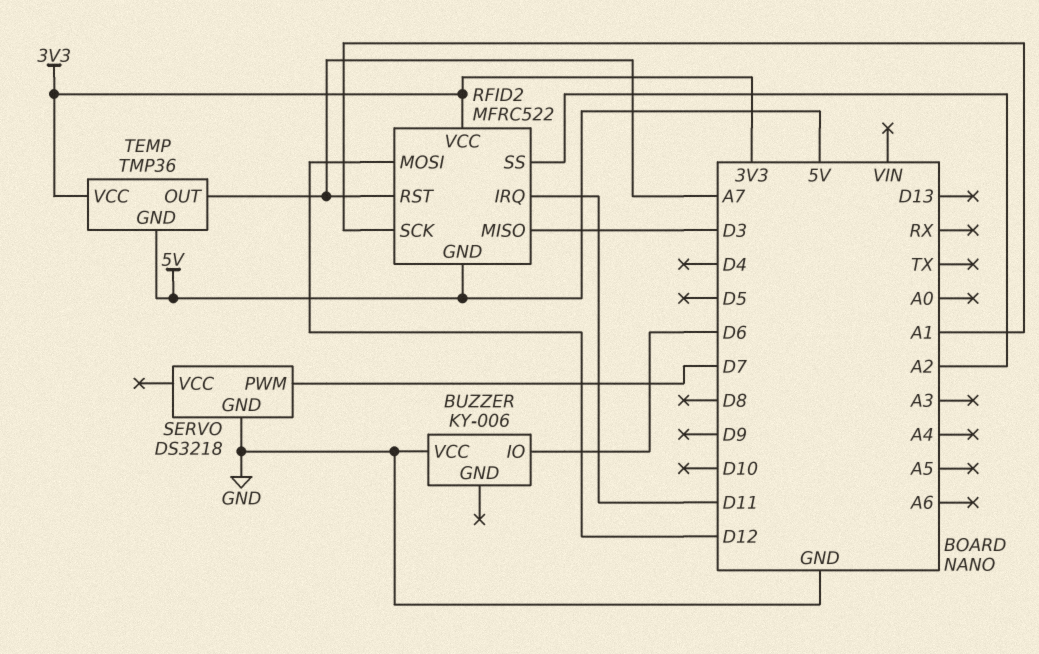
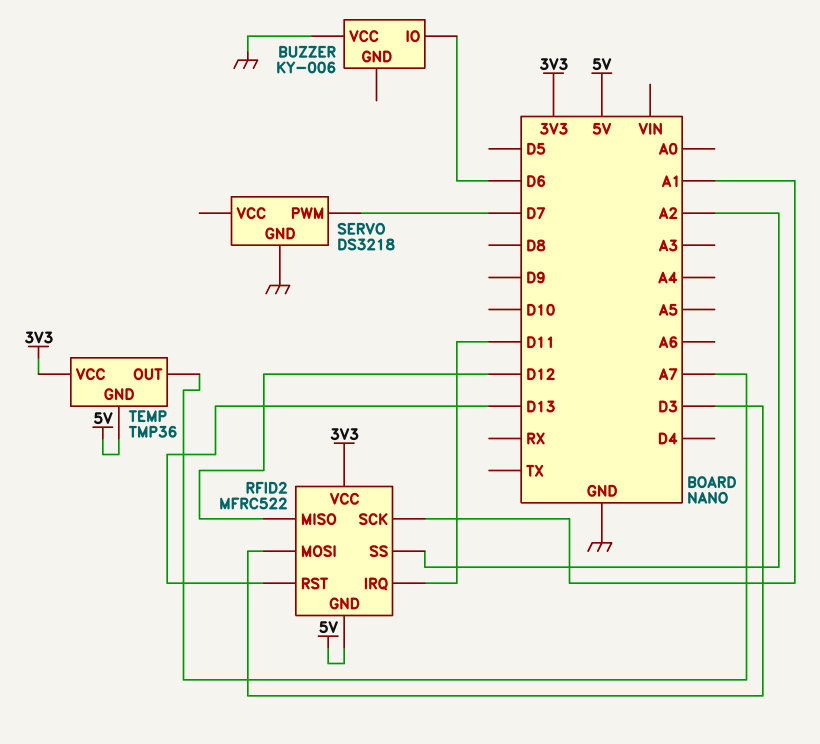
RFID2 pin MISO: D3 -> D12
RFID2 pin MOSI: D12 -> D3
RFID2 pin RST: A7 -> D13

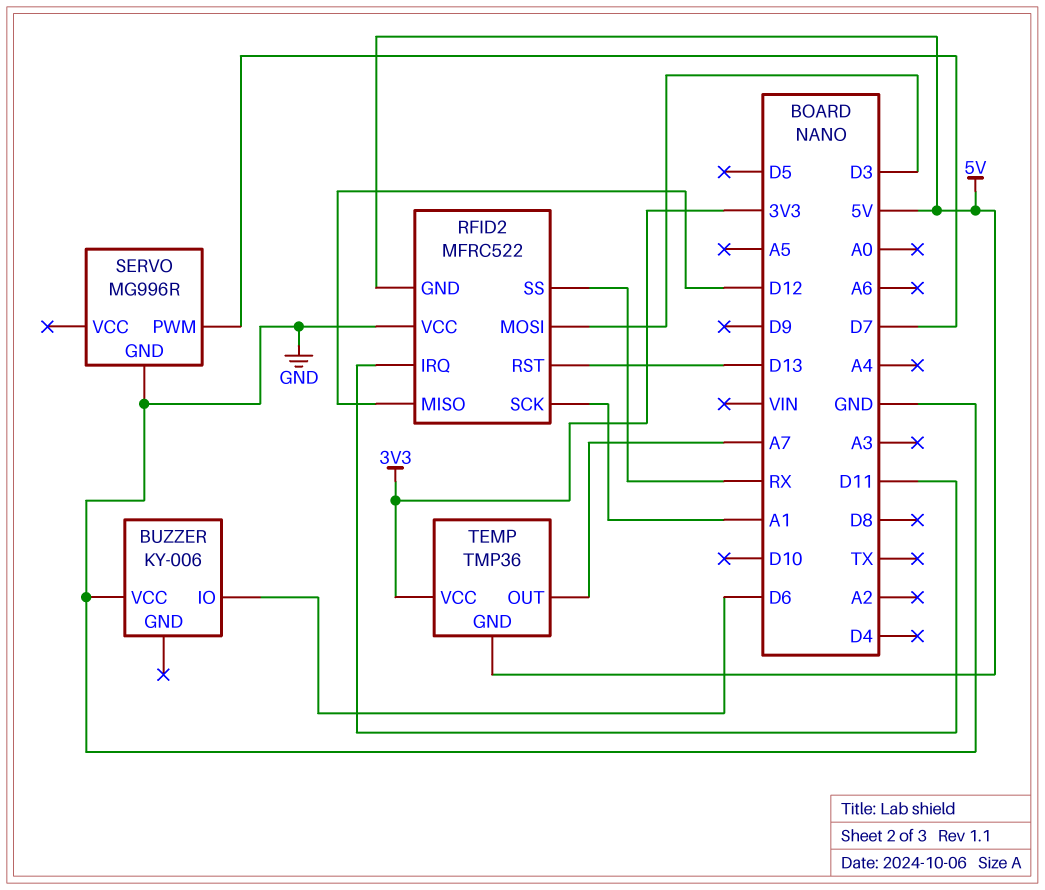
RFID2 pin SS: A2 -> RX
RFID2 pin VCC: 3V3 -> GND
SERVO: DS3218 -> MG996R

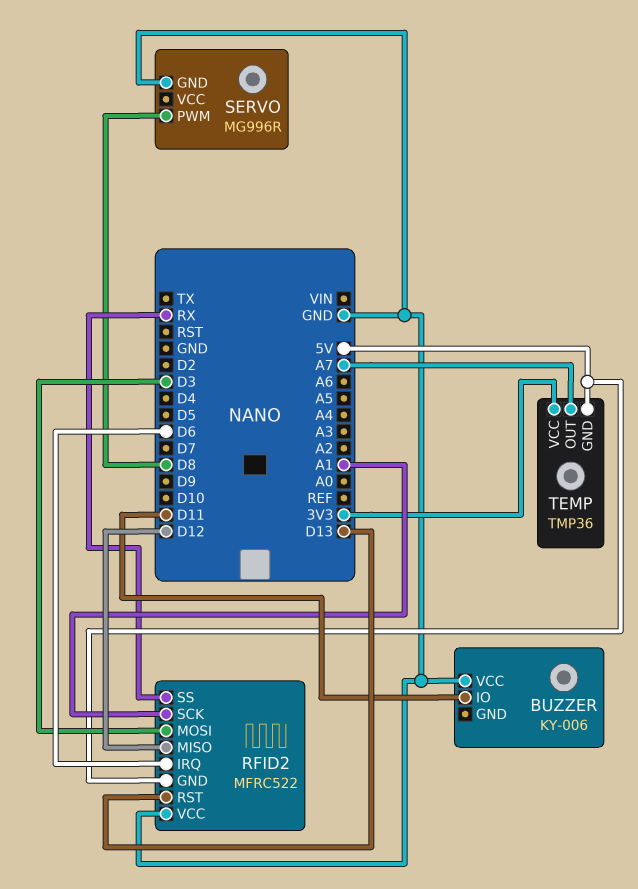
BUZZER pin IO: D6 -> D11
RFID2 pin IRQ: D11 -> D6
SERVO pin PWM: D7 -> D8

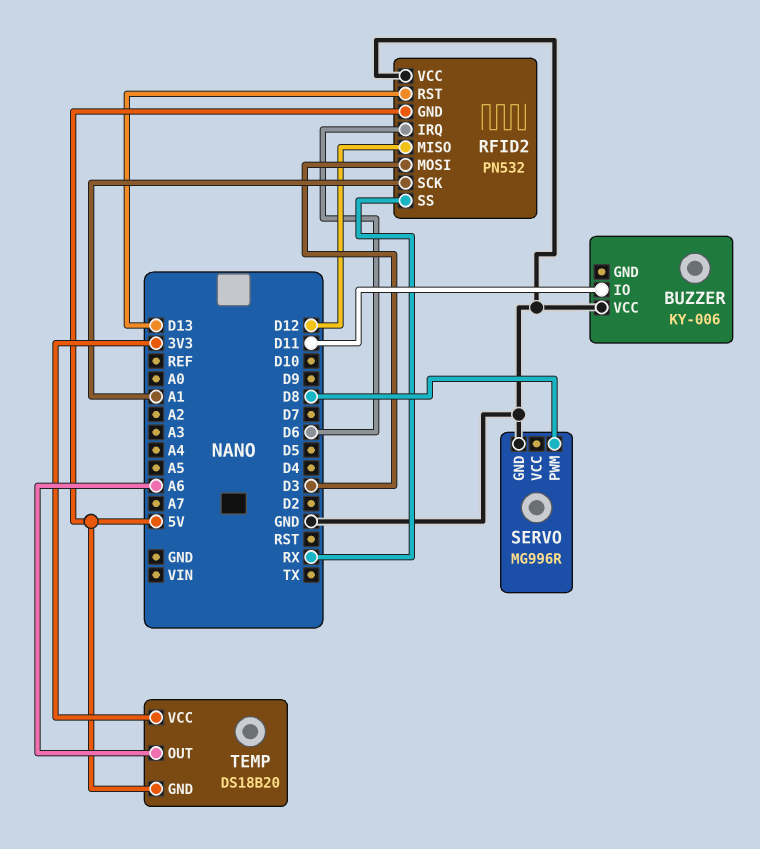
RFID2: MFRC522 -> PN532
TEMP: TMP36 -> DS18B20
TEMP pin OUT: A7 -> A6

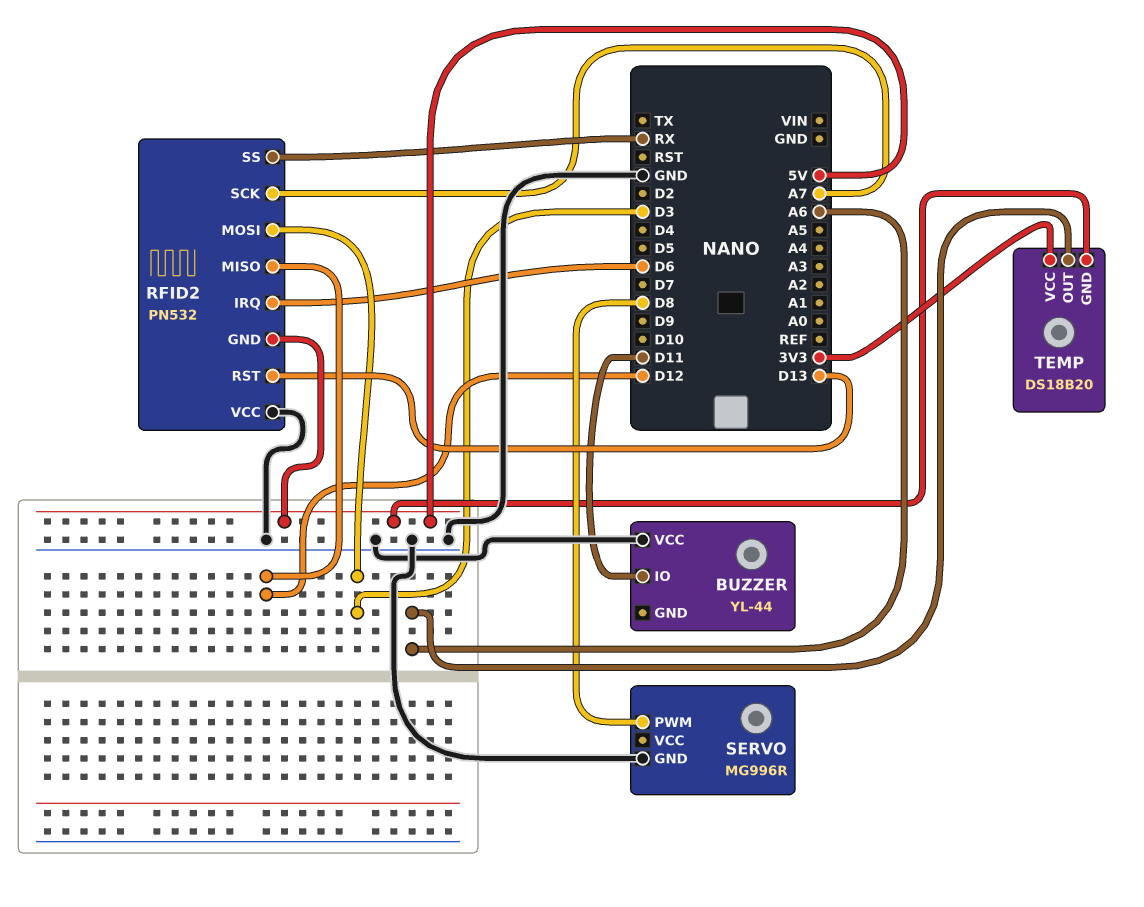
BUZZER: KY-006 -> YL-44
RFID2 pin SCK: A1 -> A7

